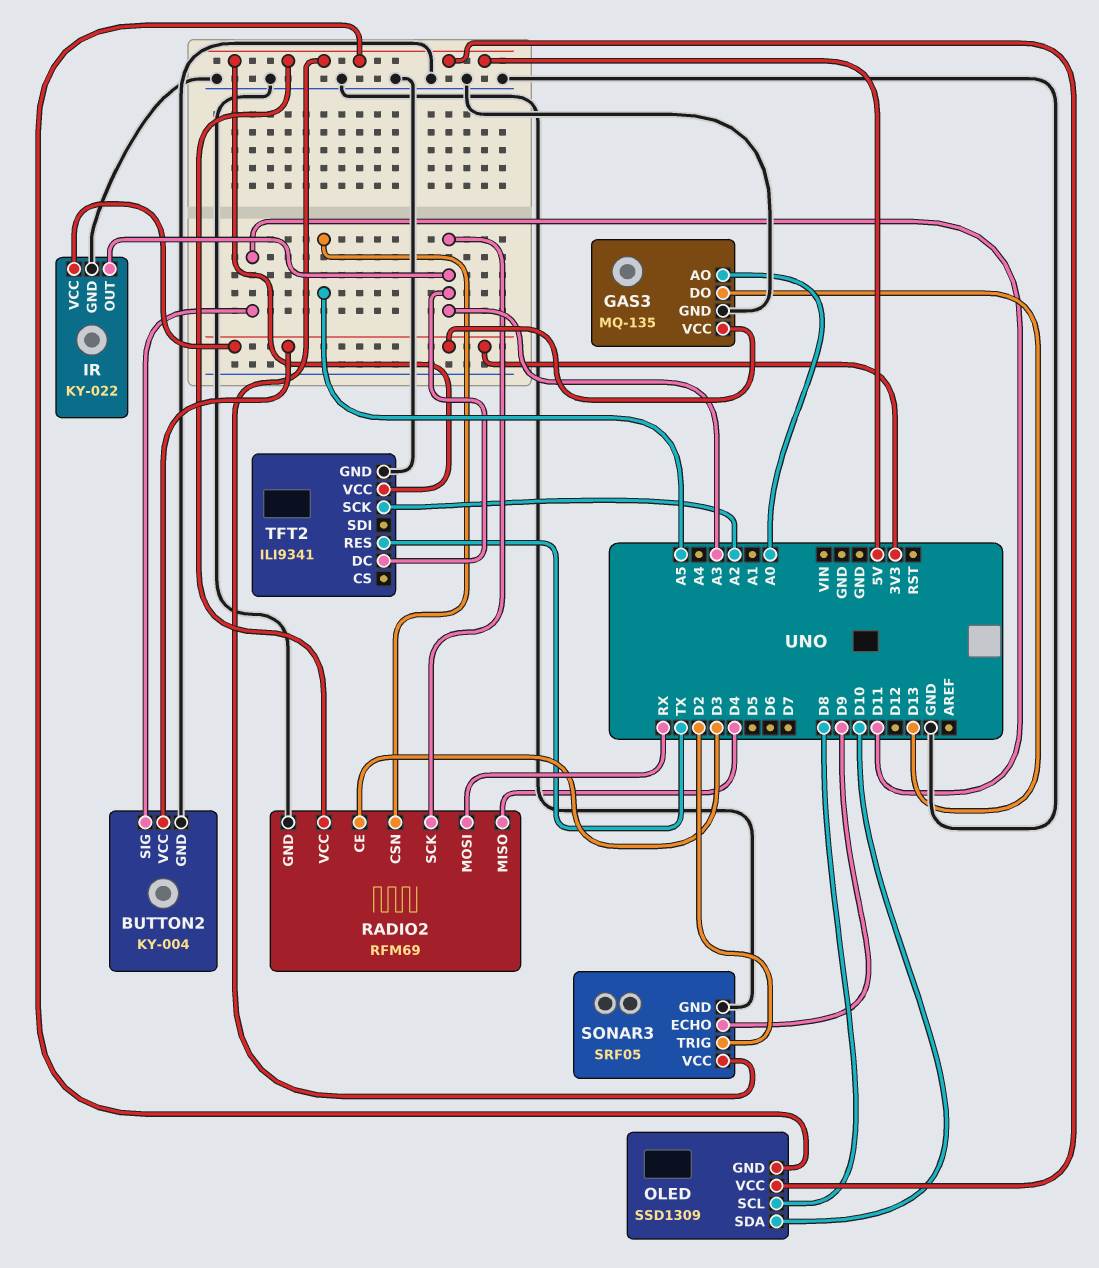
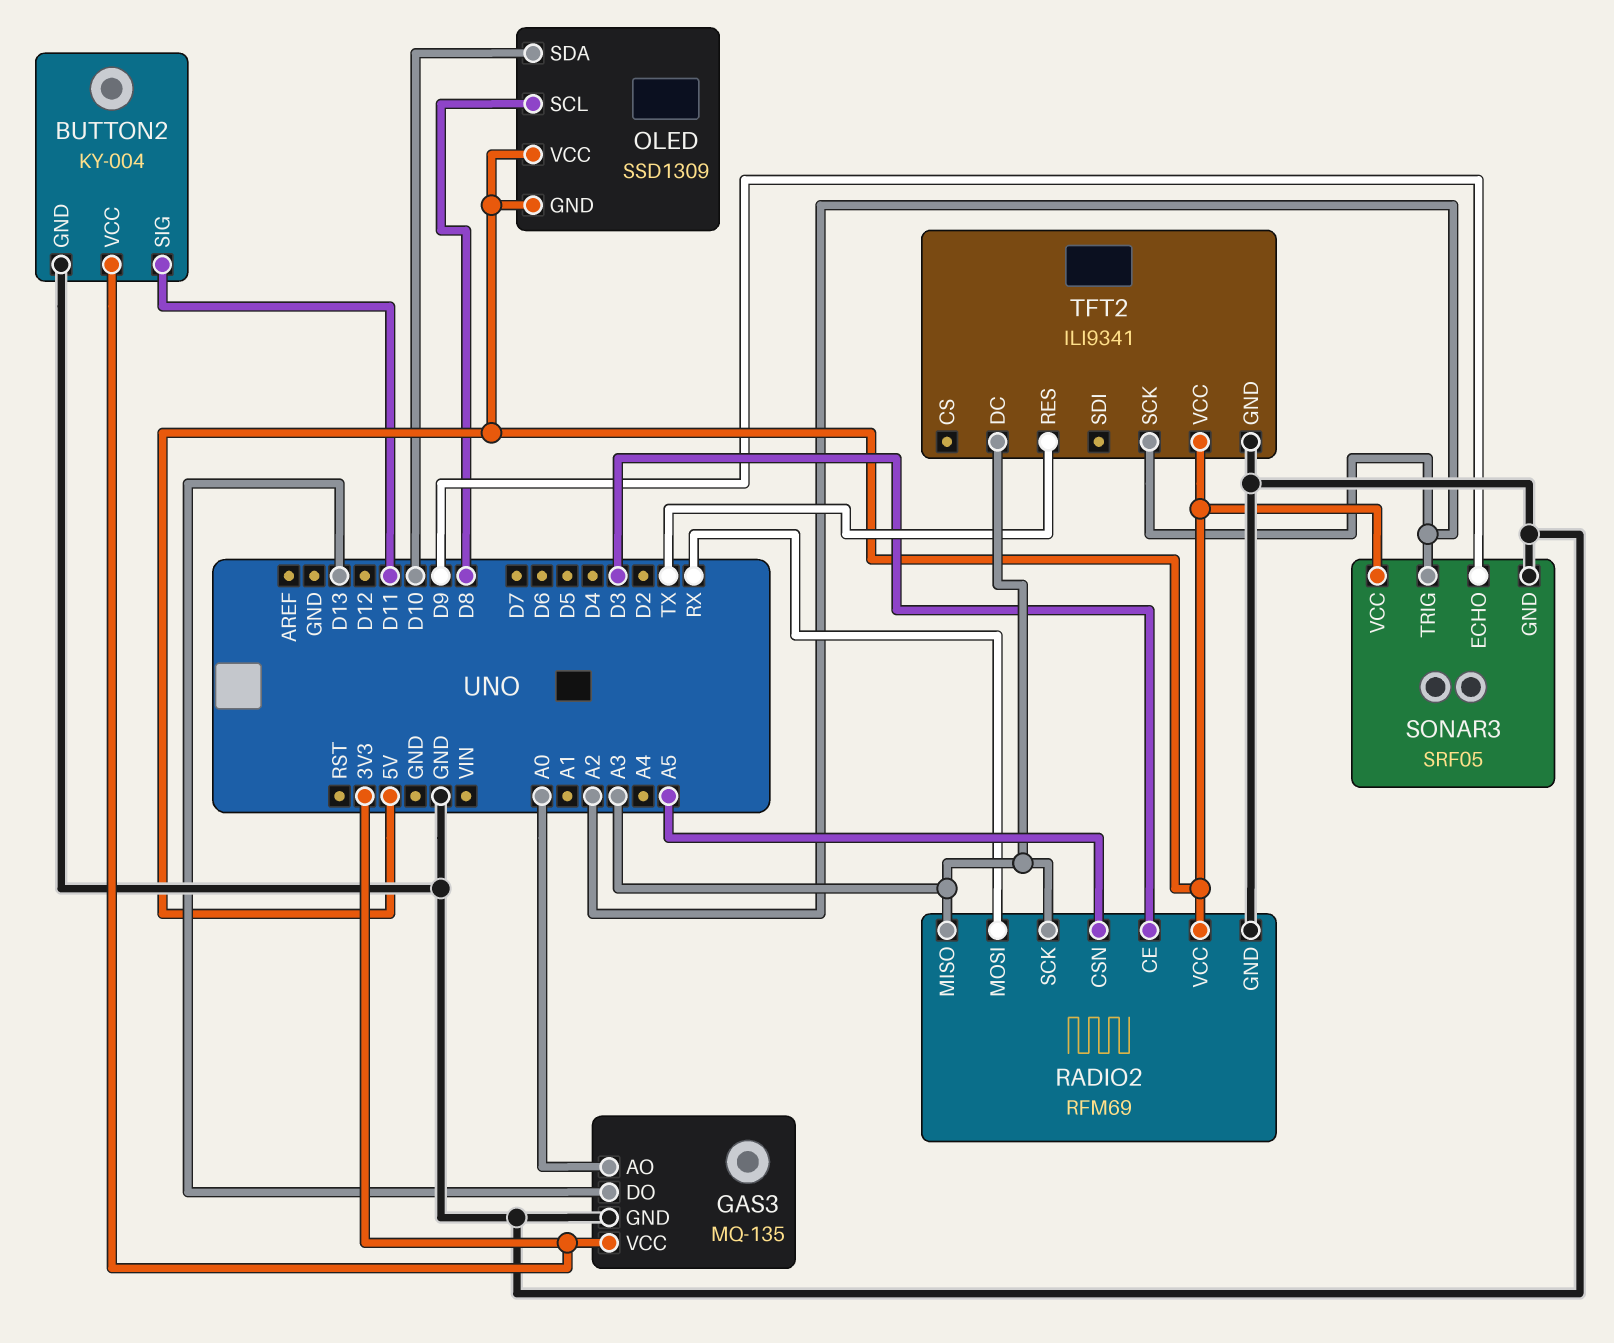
IR: KY-022 -> none
IR pin GND: GND -> none
IR pin OUT: A3 -> none
IR pin VCC: 3V3 -> none
RADIO2 pin MISO: D4 -> A3
SONAR3 pin TRIG: D2 -> A2

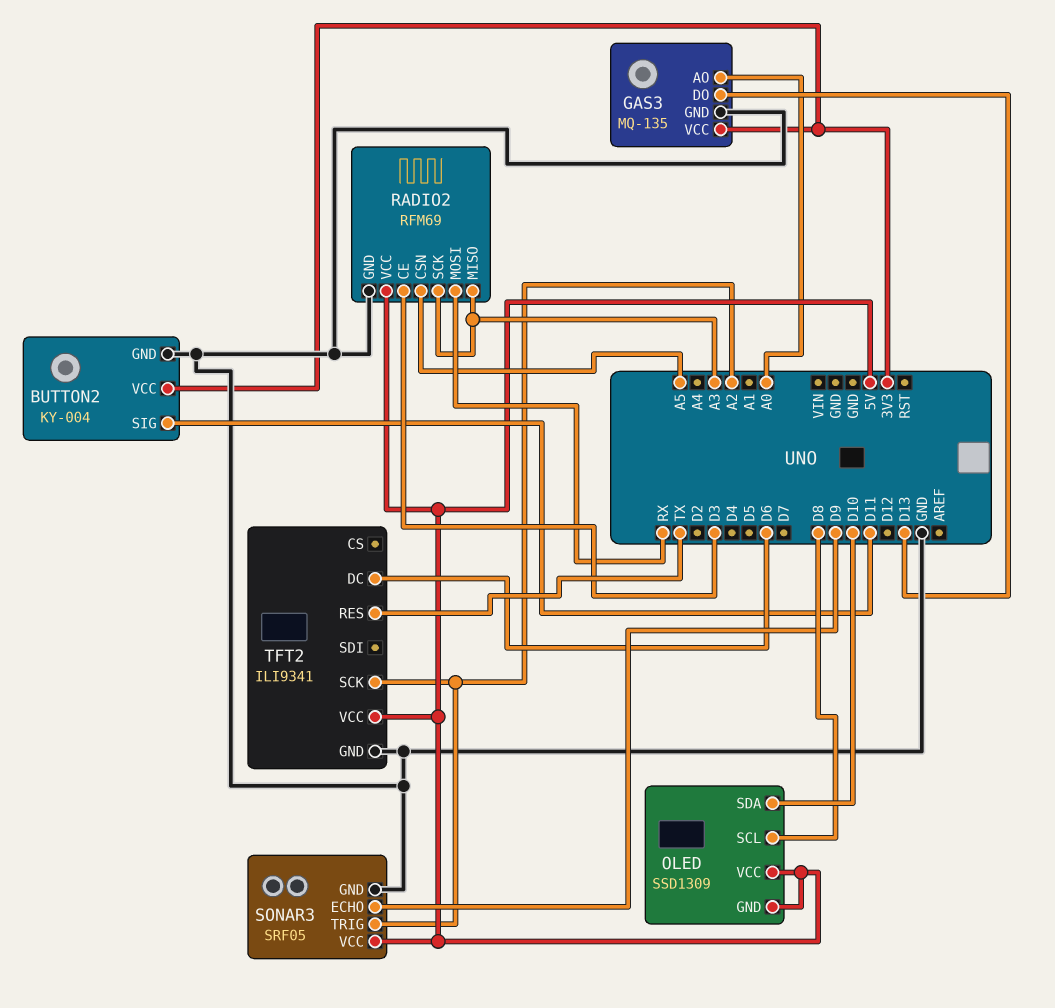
TFT2 pin DC: A3 -> D6

